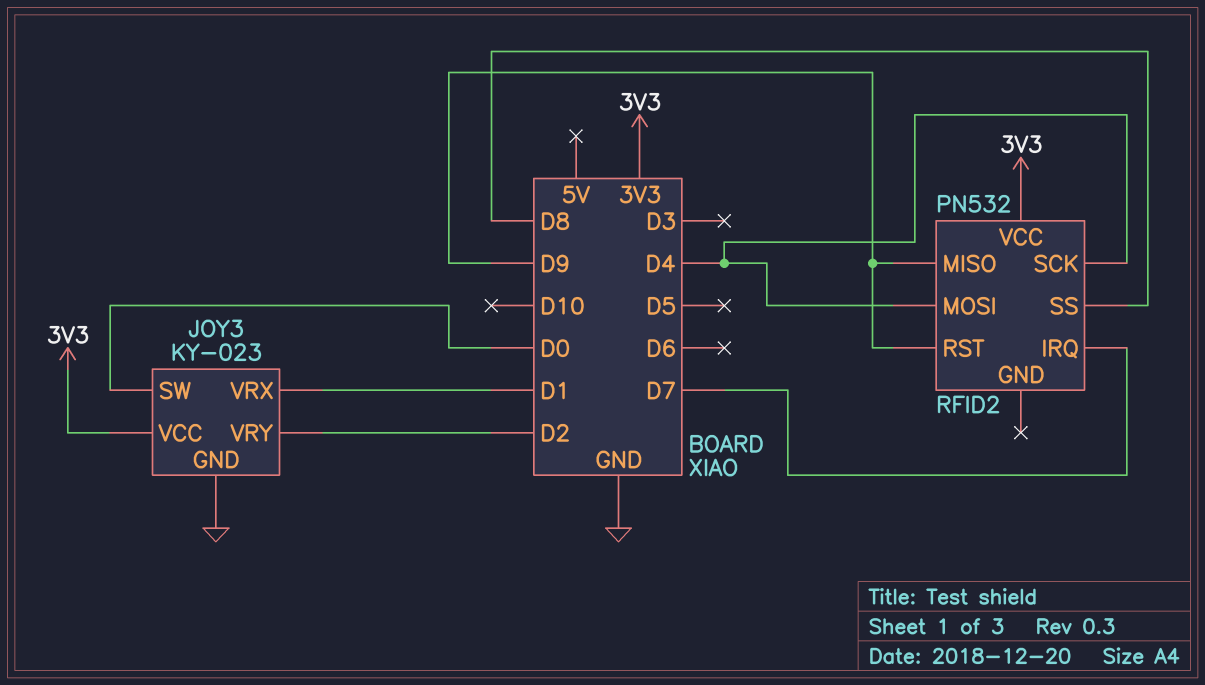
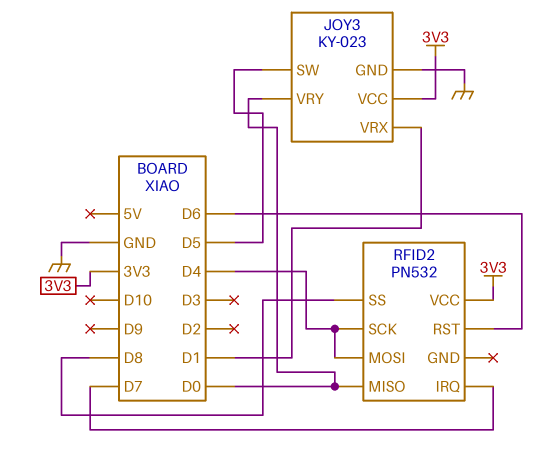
JOY3 pin SW: D0 -> D5
JOY3 pin VRY: D2 -> D0
RFID2 pin MISO: D9 -> D0
RFID2 pin RST: D9 -> D6

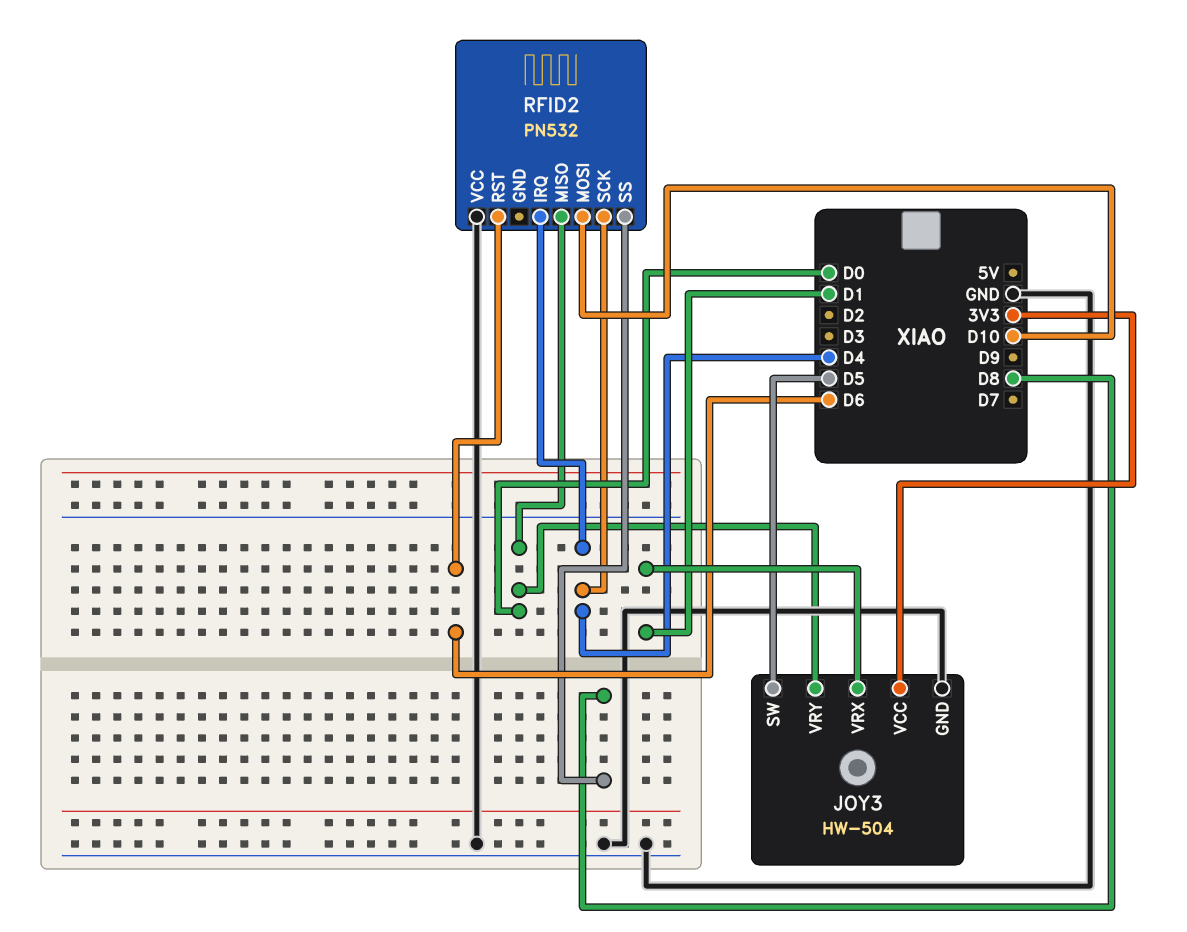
JOY3: KY-023 -> HW-504
RFID2 pin IRQ: D7 -> D4
RFID2 pin MOSI: D4 -> D10
RFID2 pin VCC: 3V3 -> GND

